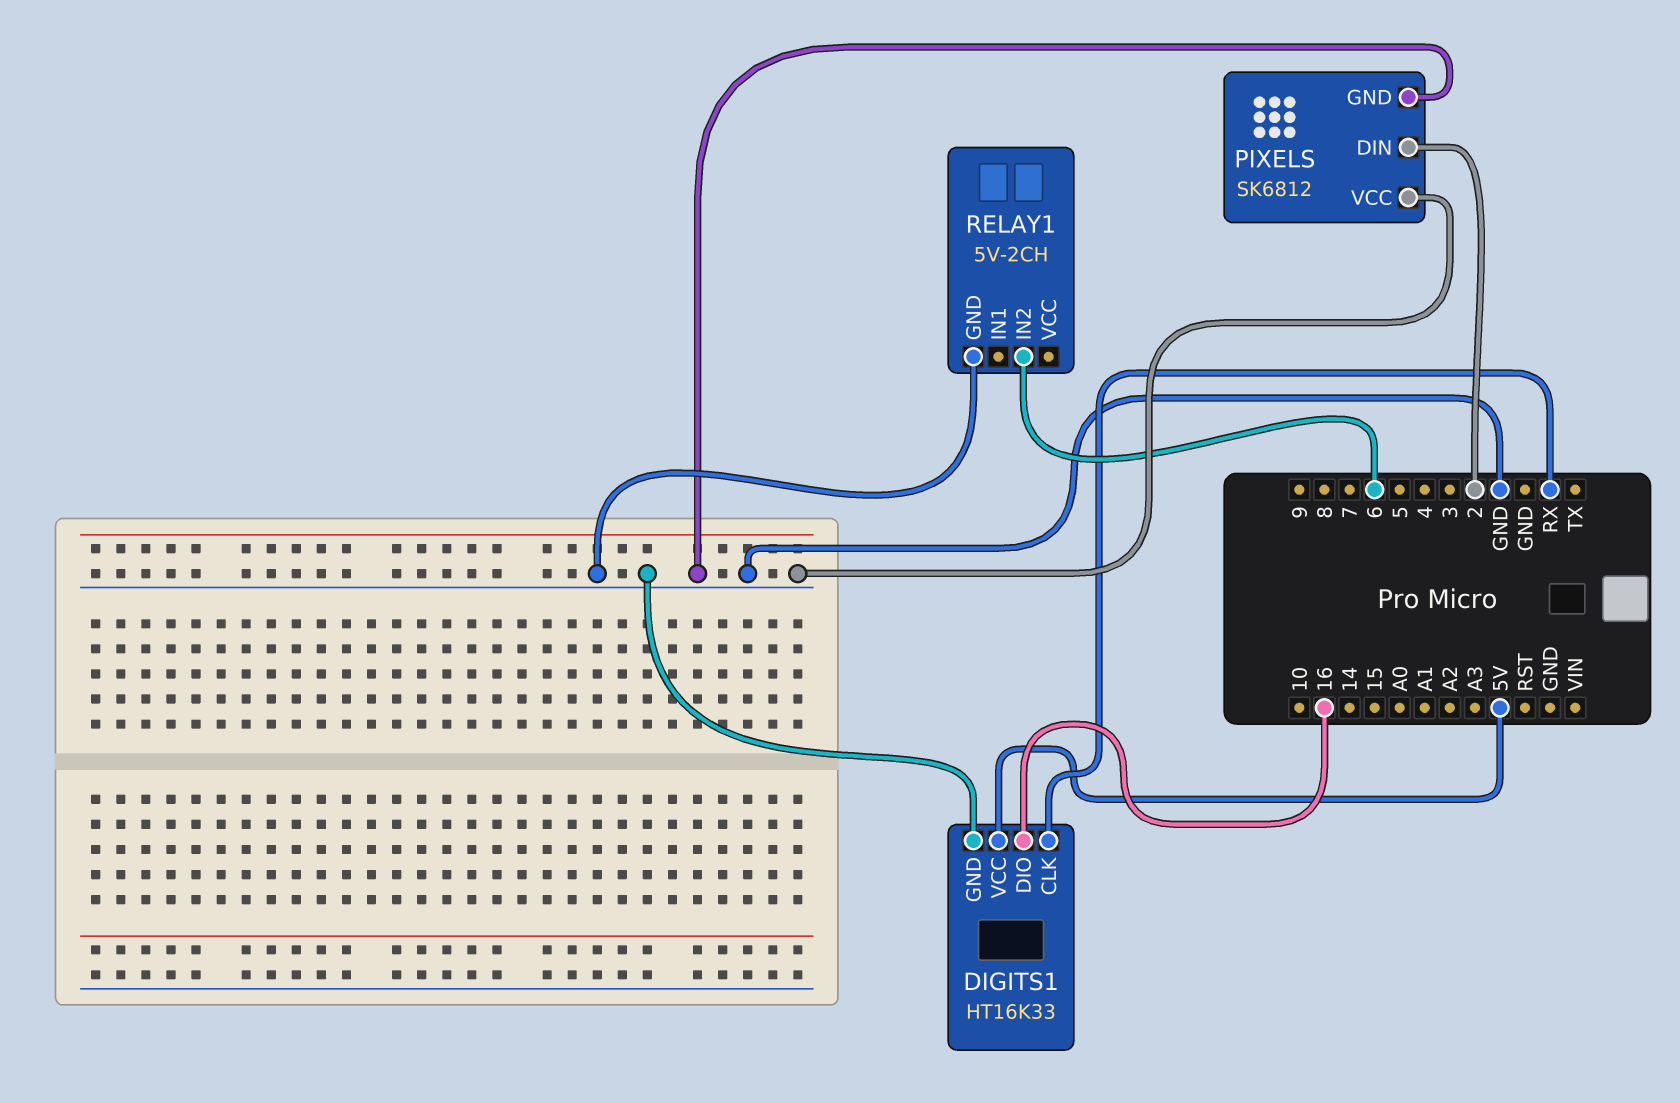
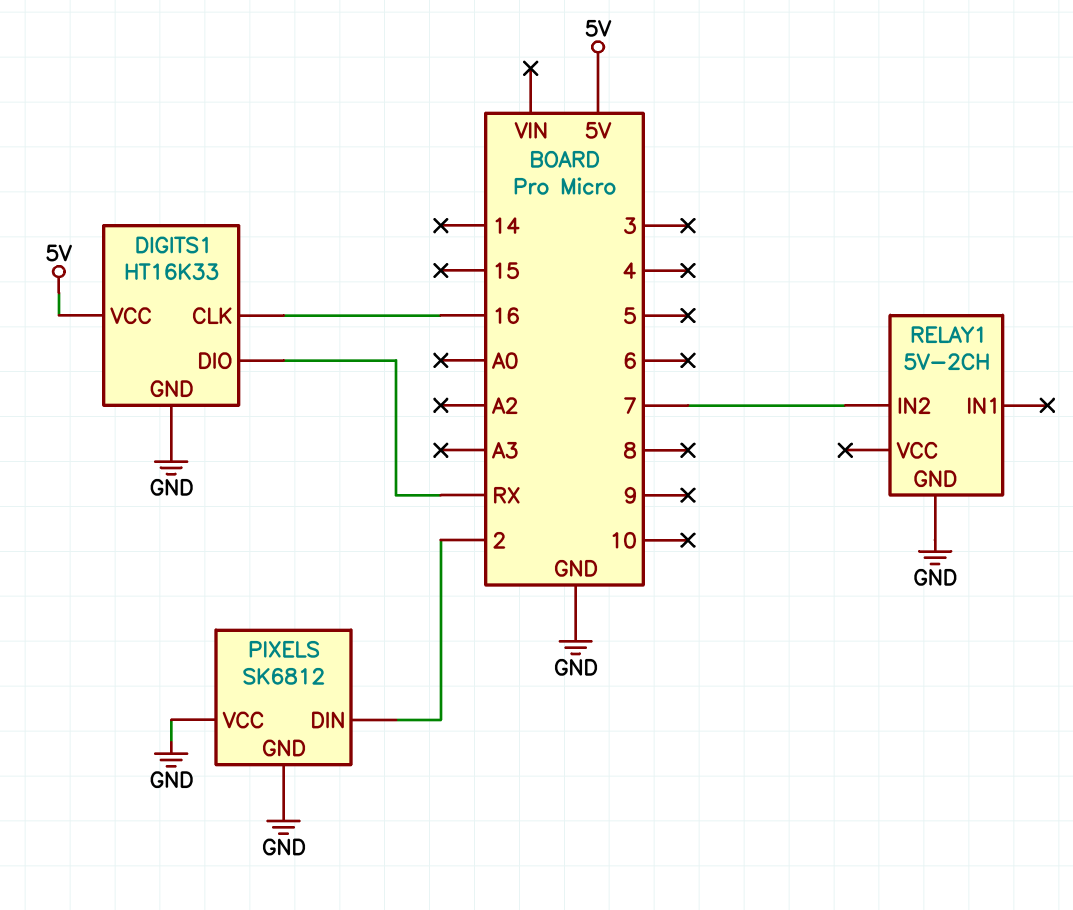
DIGITS1 pin CLK: RX -> 16
DIGITS1 pin DIO: 16 -> RX
RELAY1 pin IN2: 6 -> 7

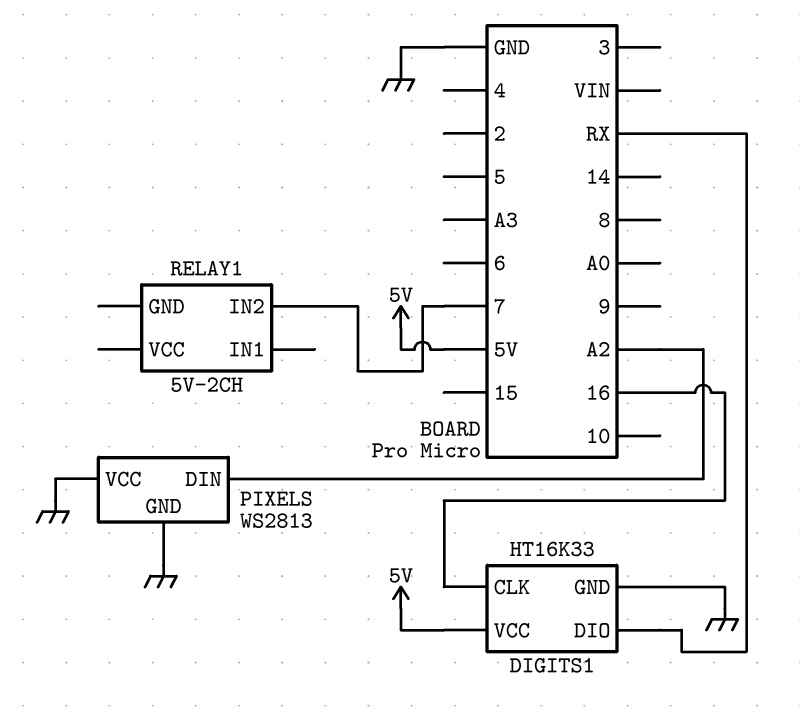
PIXELS: SK6812 -> WS2813
PIXELS pin DIN: 2 -> A2
RELAY1 pin GND: GND -> none

